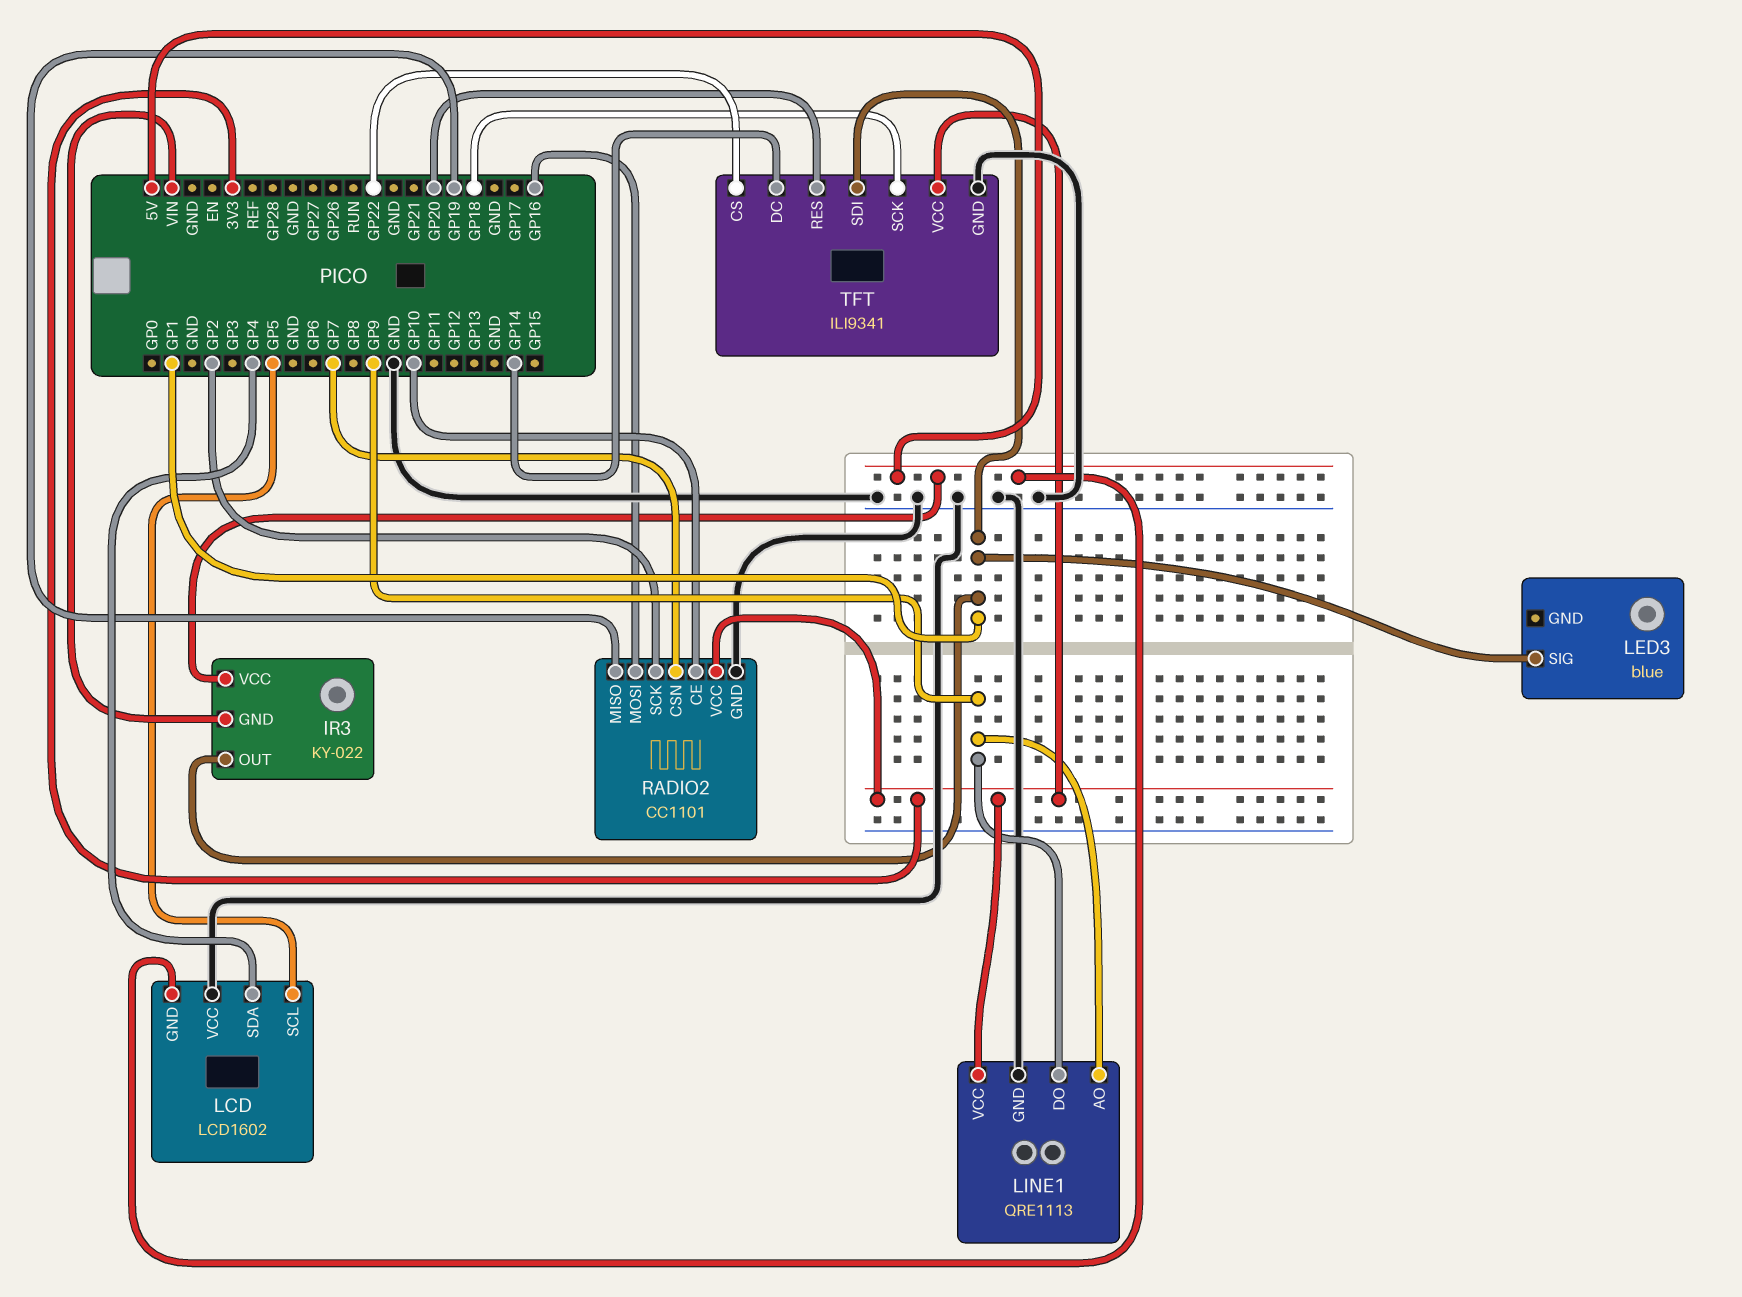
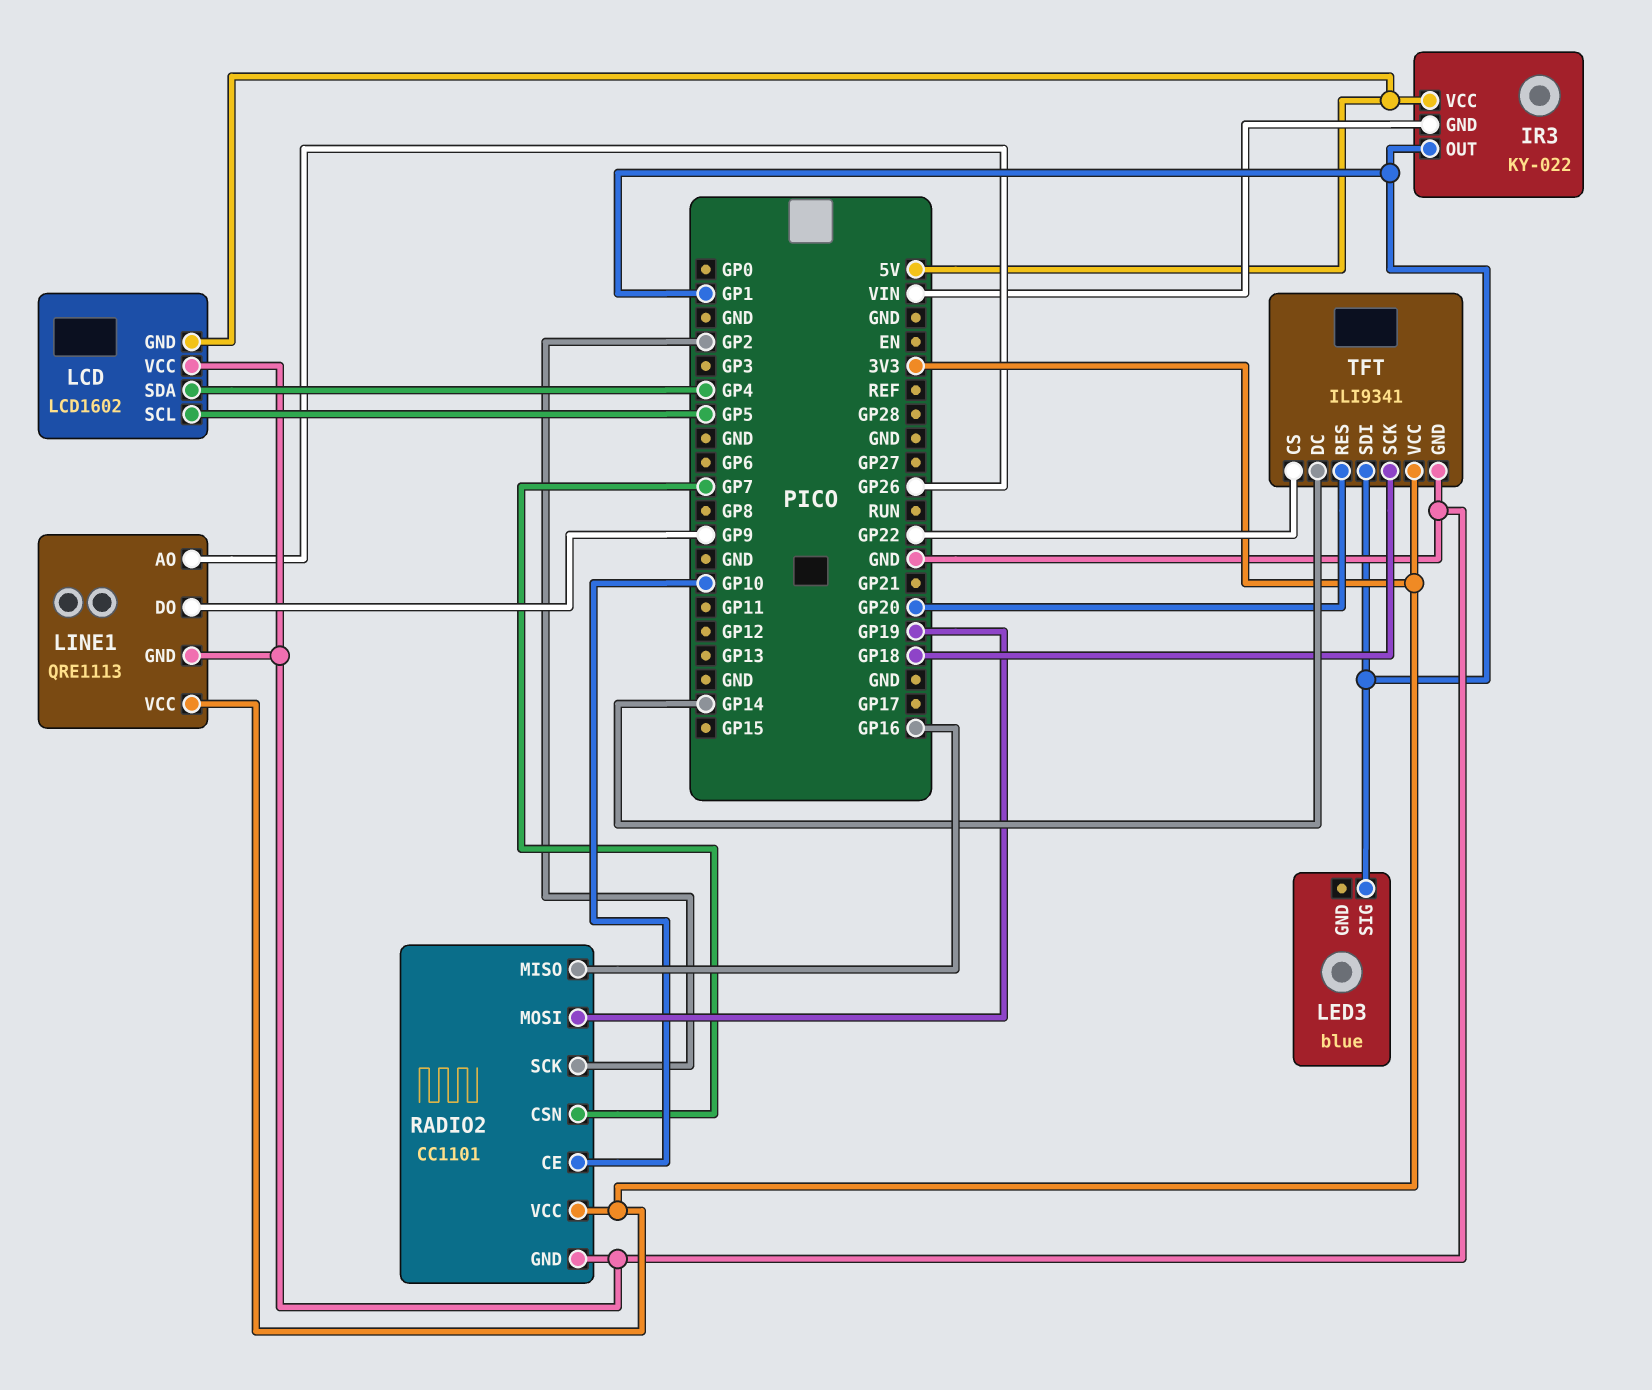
LINE1 pin AO: GP9 -> GP26
RADIO2 pin MISO: GP19 -> GP16
RADIO2 pin MOSI: GP16 -> GP19

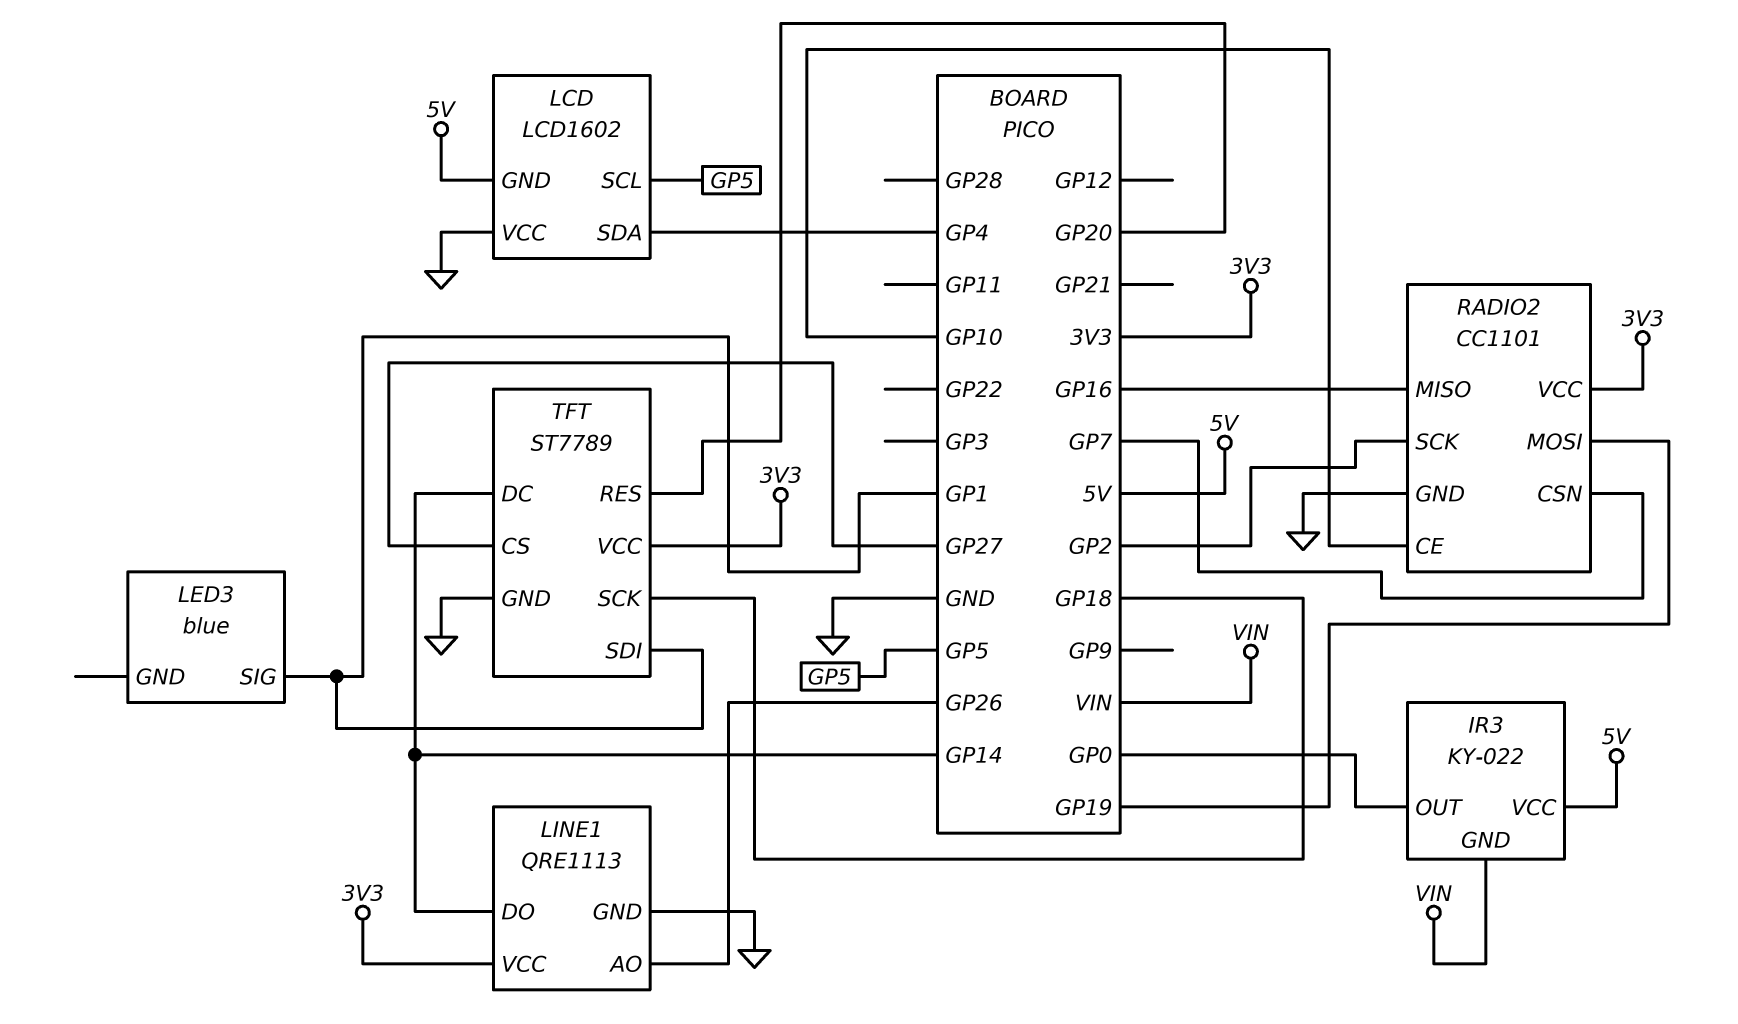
IR3 pin OUT: GP1 -> GP0
LINE1 pin DO: GP9 -> GP14
TFT: ILI9341 -> ST7789
TFT pin CS: GP22 -> GP27

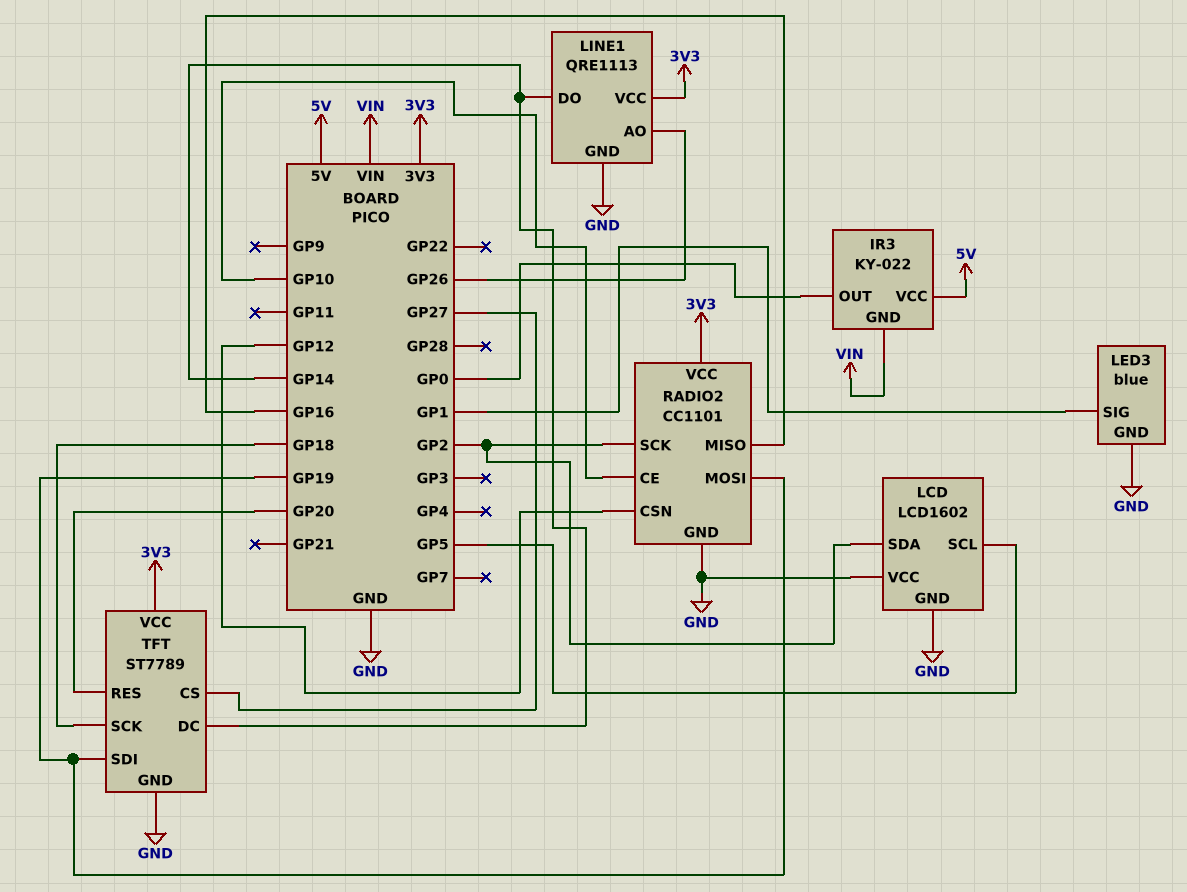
LCD pin GND: 5V -> GND
LCD pin SDA: GP4 -> GP2
LED3 pin GND: none -> GND
RADIO2 pin CSN: GP7 -> GP12
TFT pin SDI: GP1 -> GP19

